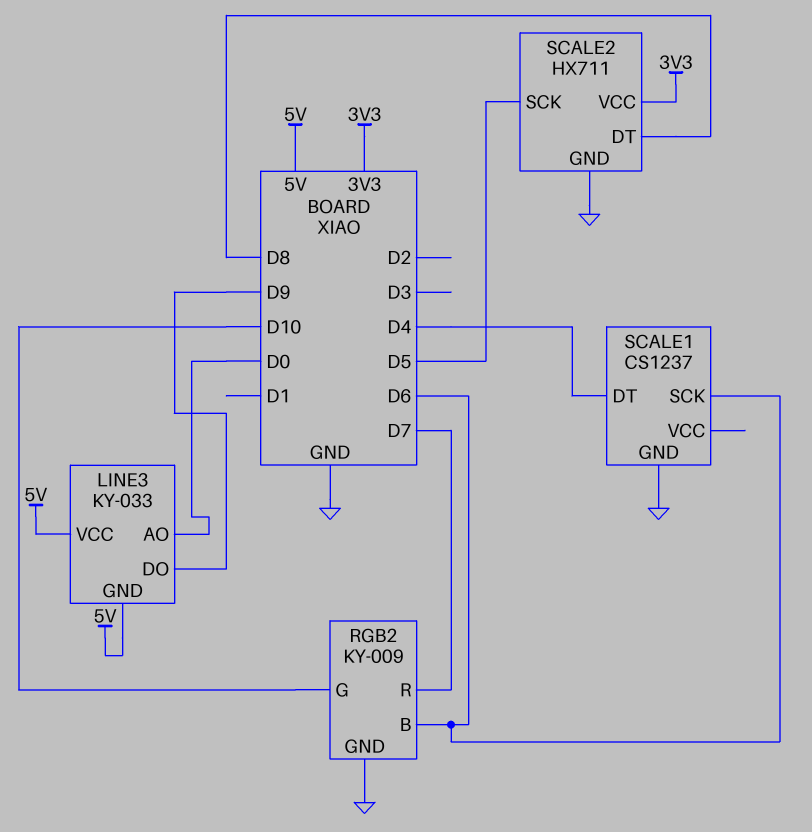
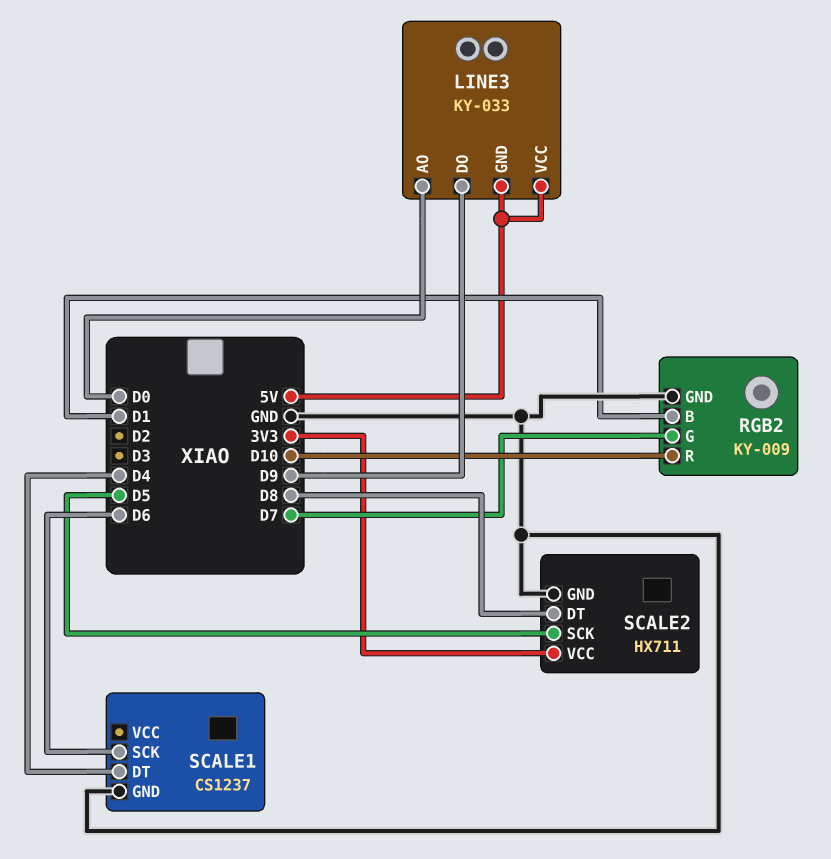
RGB2 pin B: D6 -> D1
RGB2 pin G: D10 -> D7
RGB2 pin R: D7 -> D10

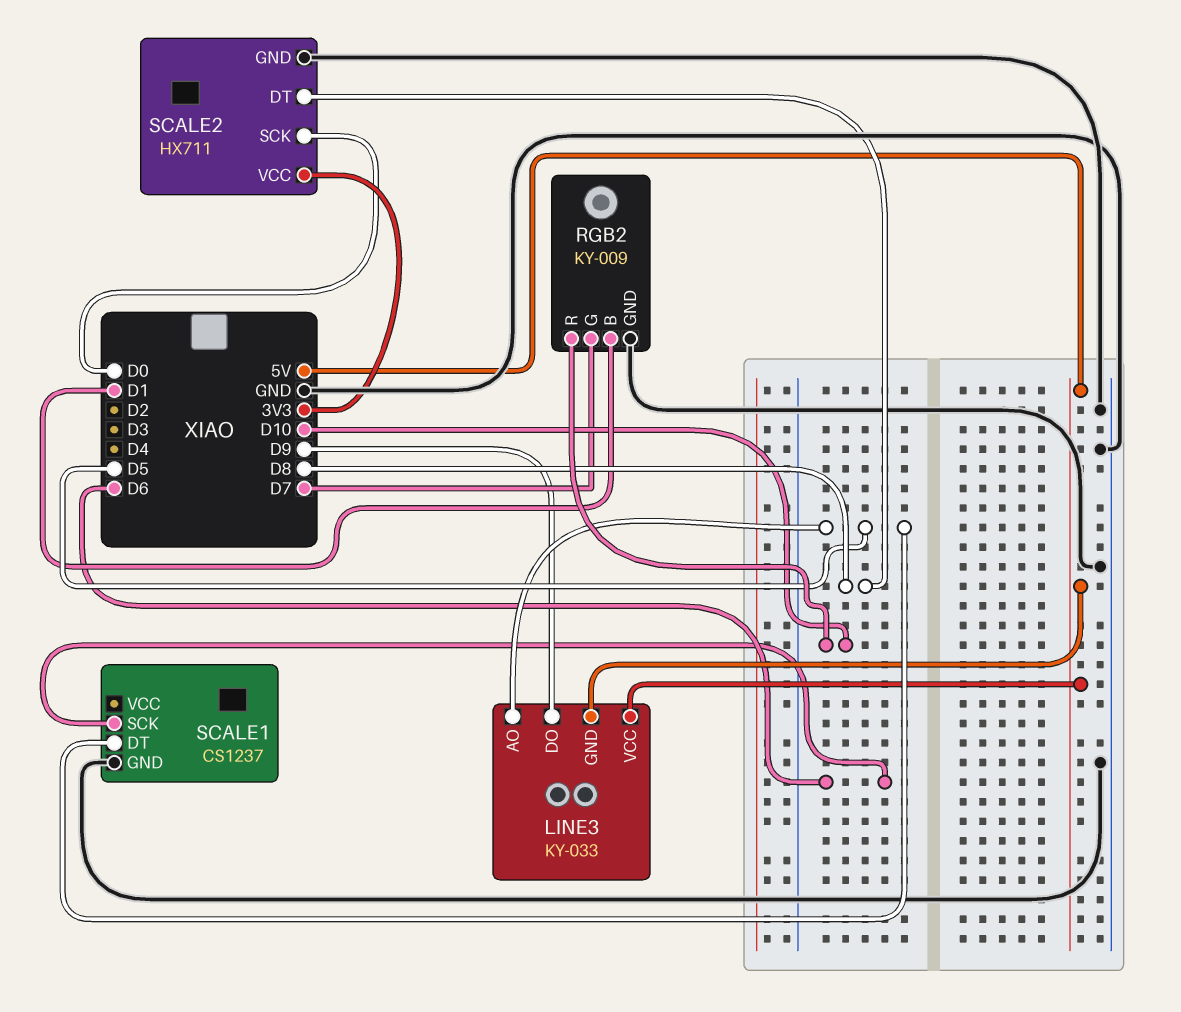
LINE3 pin AO: D0 -> D5
SCALE1 pin DT: D4 -> D5
SCALE2 pin SCK: D5 -> D0

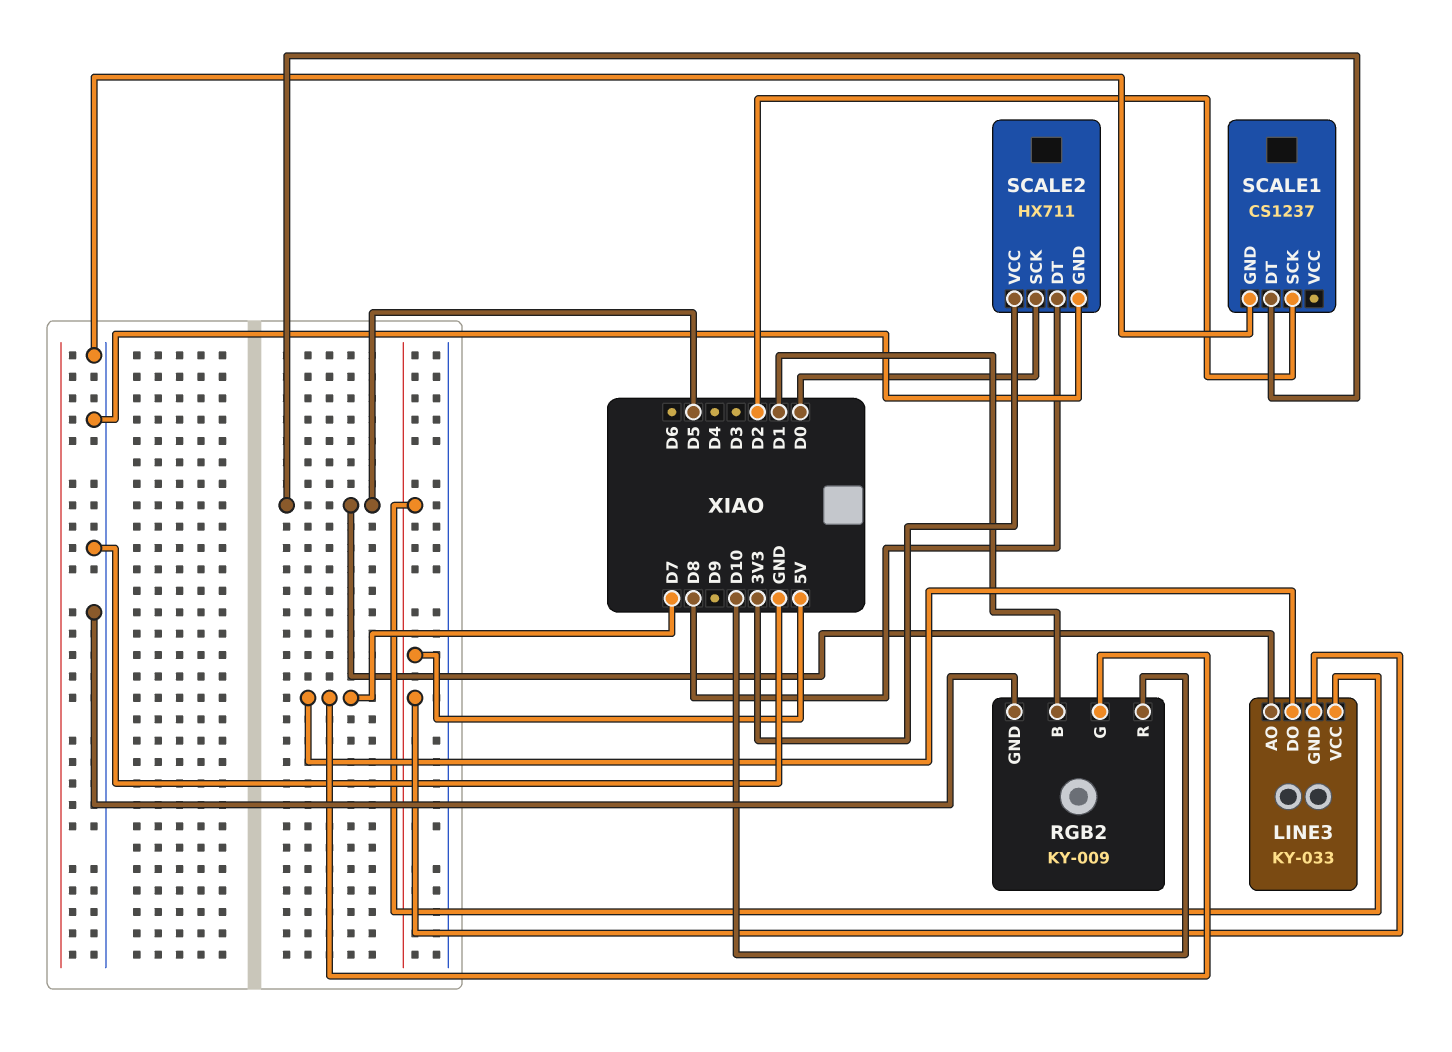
LINE3 pin DO: D9 -> D7
SCALE1 pin SCK: D6 -> D2

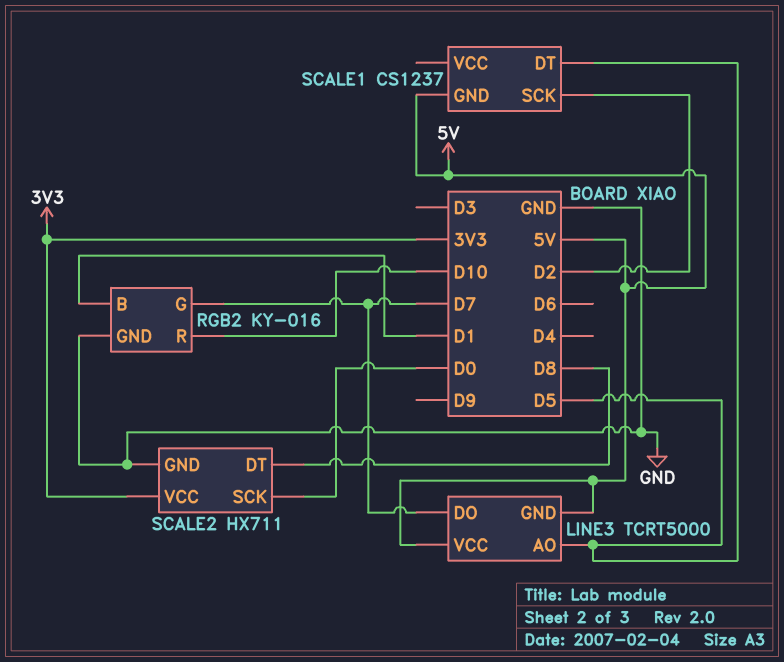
LINE3: KY-033 -> TCRT5000
RGB2: KY-009 -> KY-016
SCALE1 pin GND: GND -> 5V

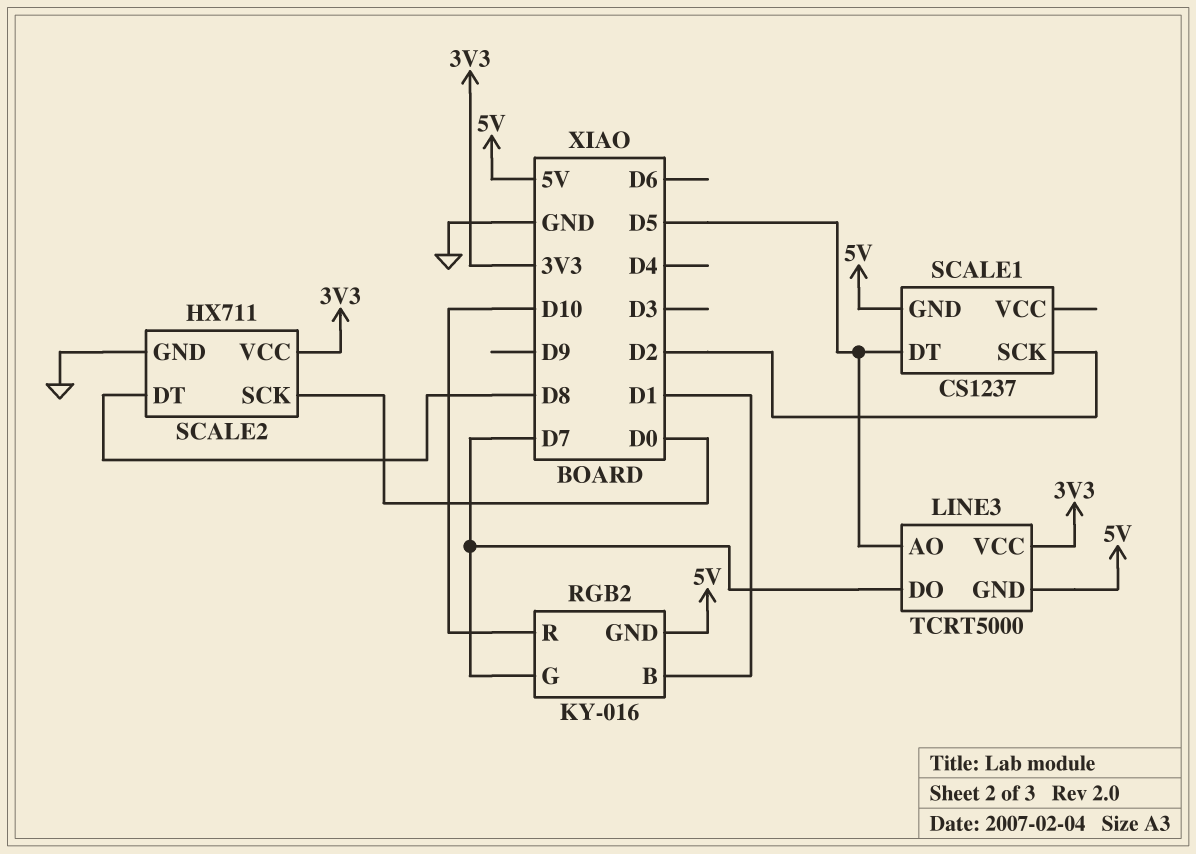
LINE3 pin VCC: 5V -> 3V3
RGB2 pin GND: GND -> 5V

